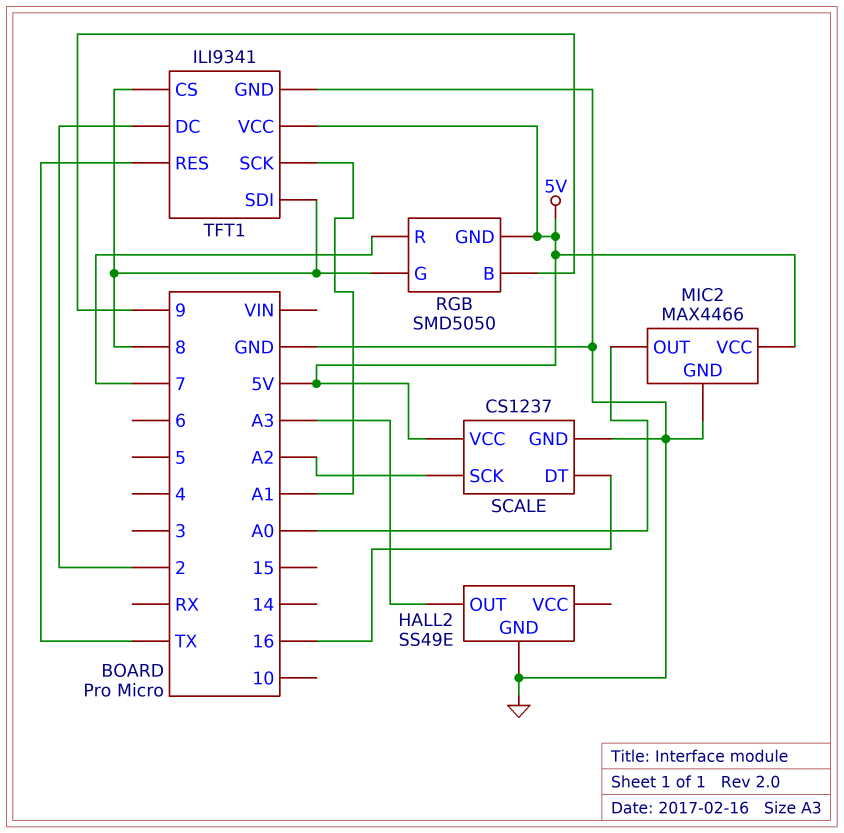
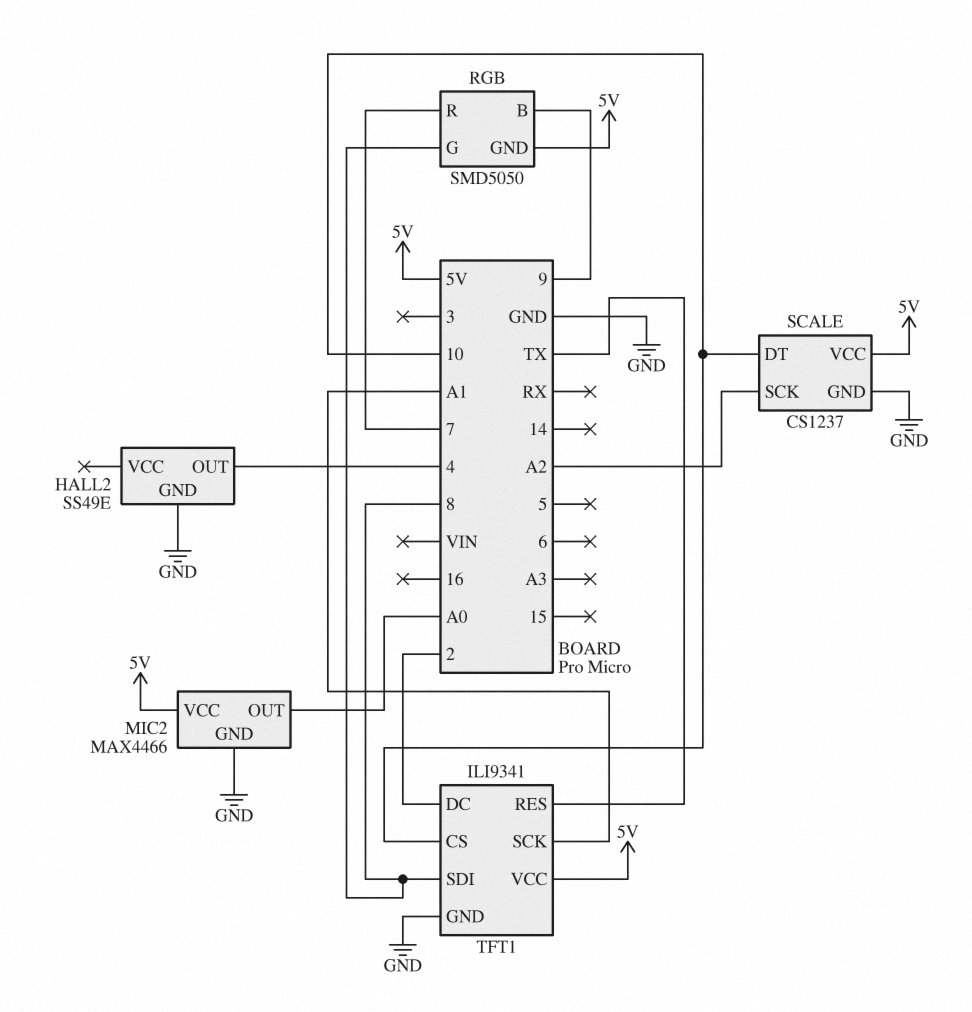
HALL2 pin OUT: A3 -> 4
SCALE pin DT: 16 -> 10
TFT1 pin CS: 8 -> 10

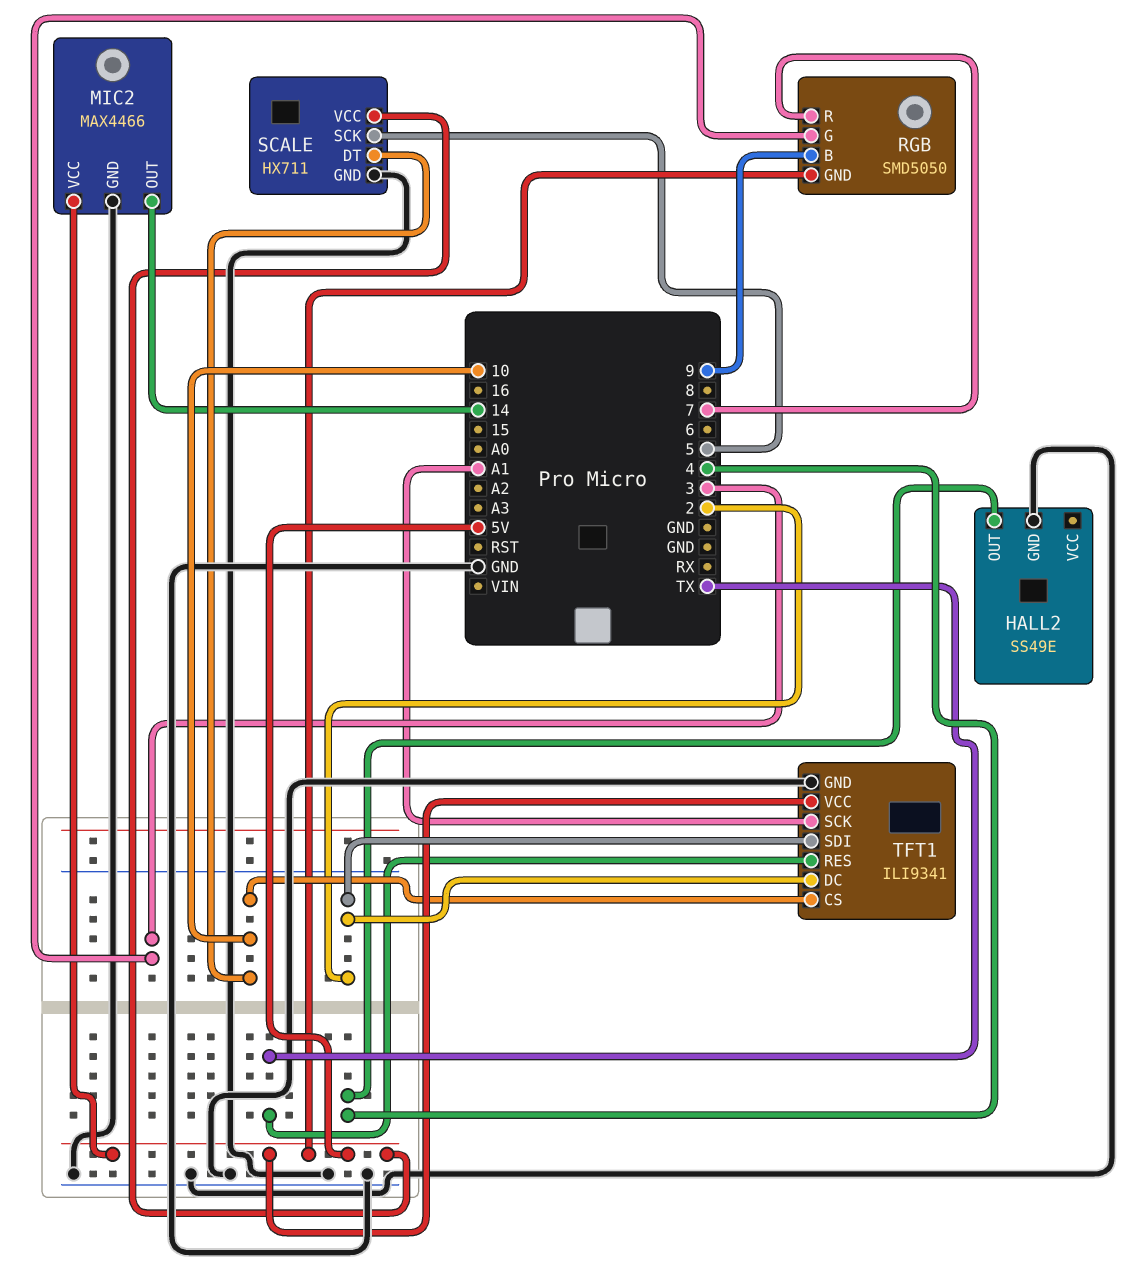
MIC2 pin OUT: A0 -> 14
RGB pin G: 8 -> 3
SCALE: CS1237 -> HX711
SCALE pin SCK: A2 -> 5
TFT1 pin SDI: 8 -> 2

